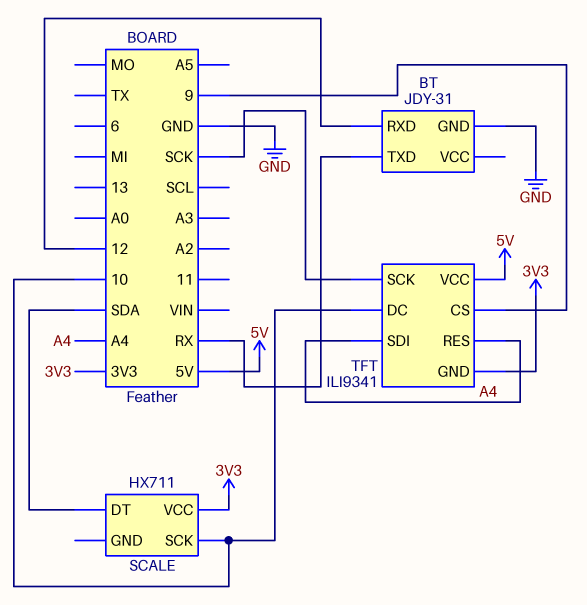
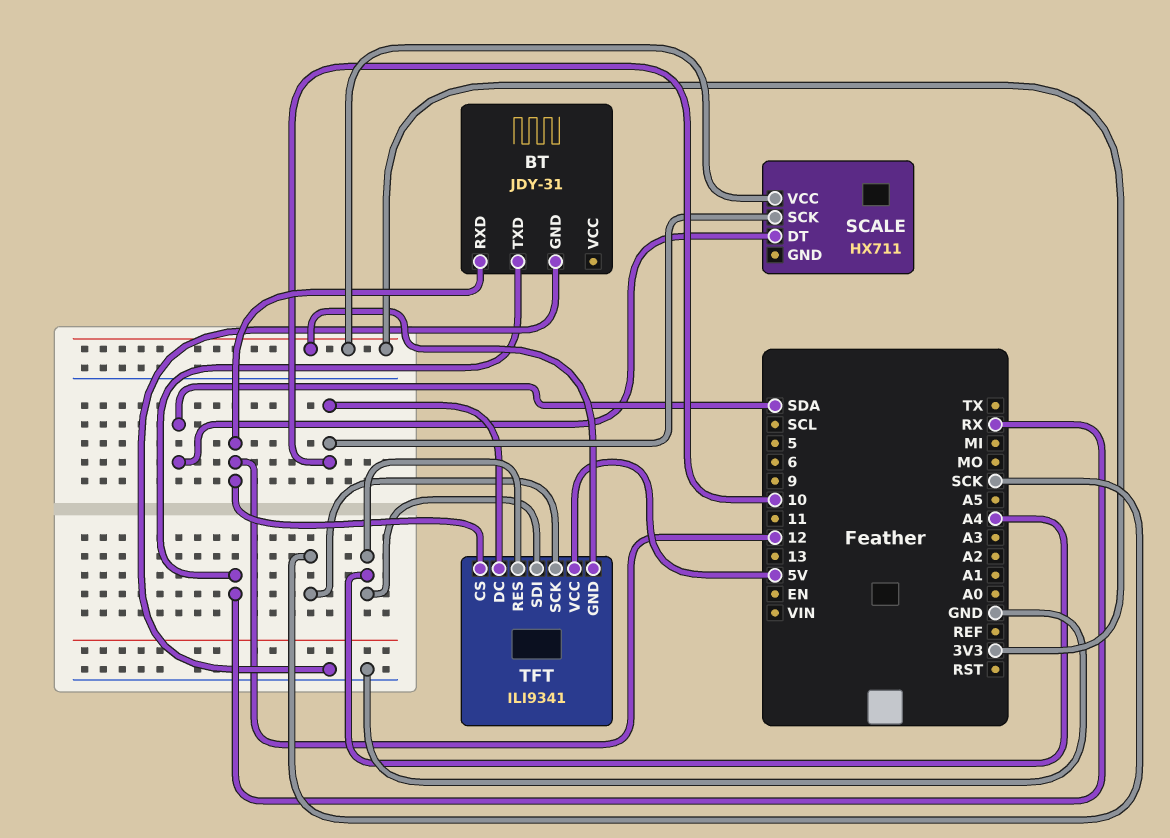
TFT pin CS: 9 -> 12

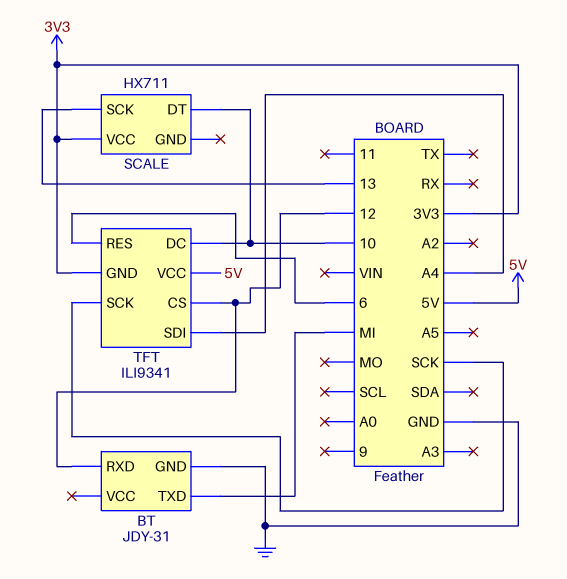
BT pin TXD: RX -> MI
SCALE pin DT: SDA -> 10
SCALE pin SCK: 10 -> 13
TFT pin RES: A4 -> 6

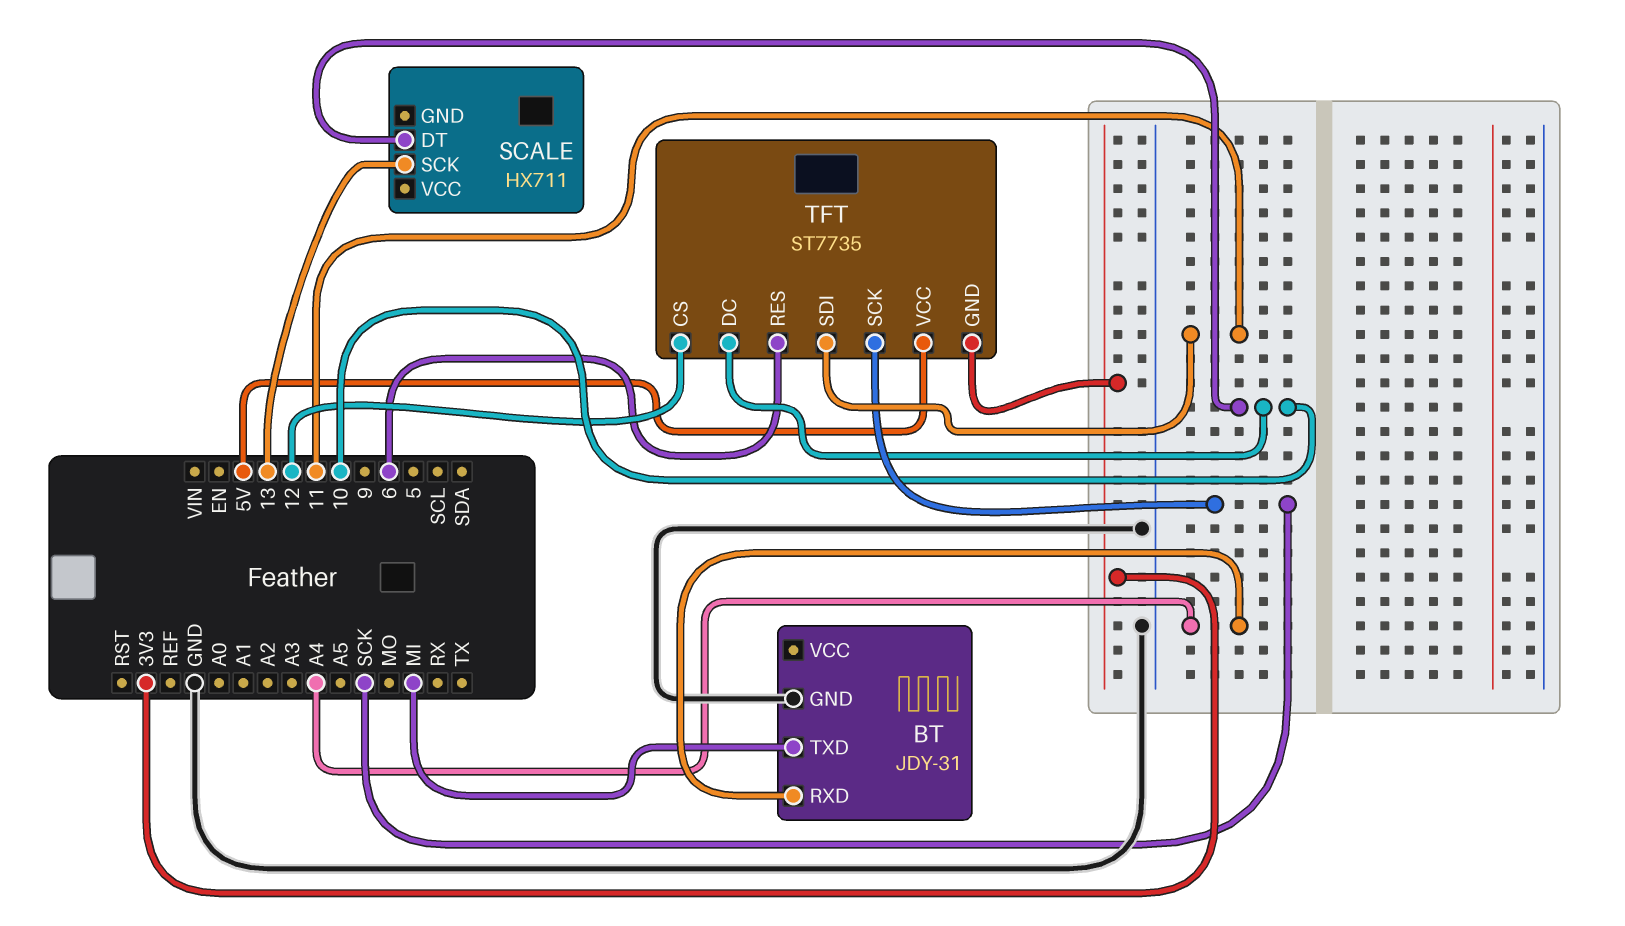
BT pin RXD: 12 -> A4
SCALE pin VCC: 3V3 -> none
TFT: ILI9341 -> ST7735
TFT pin SDI: A4 -> 11

